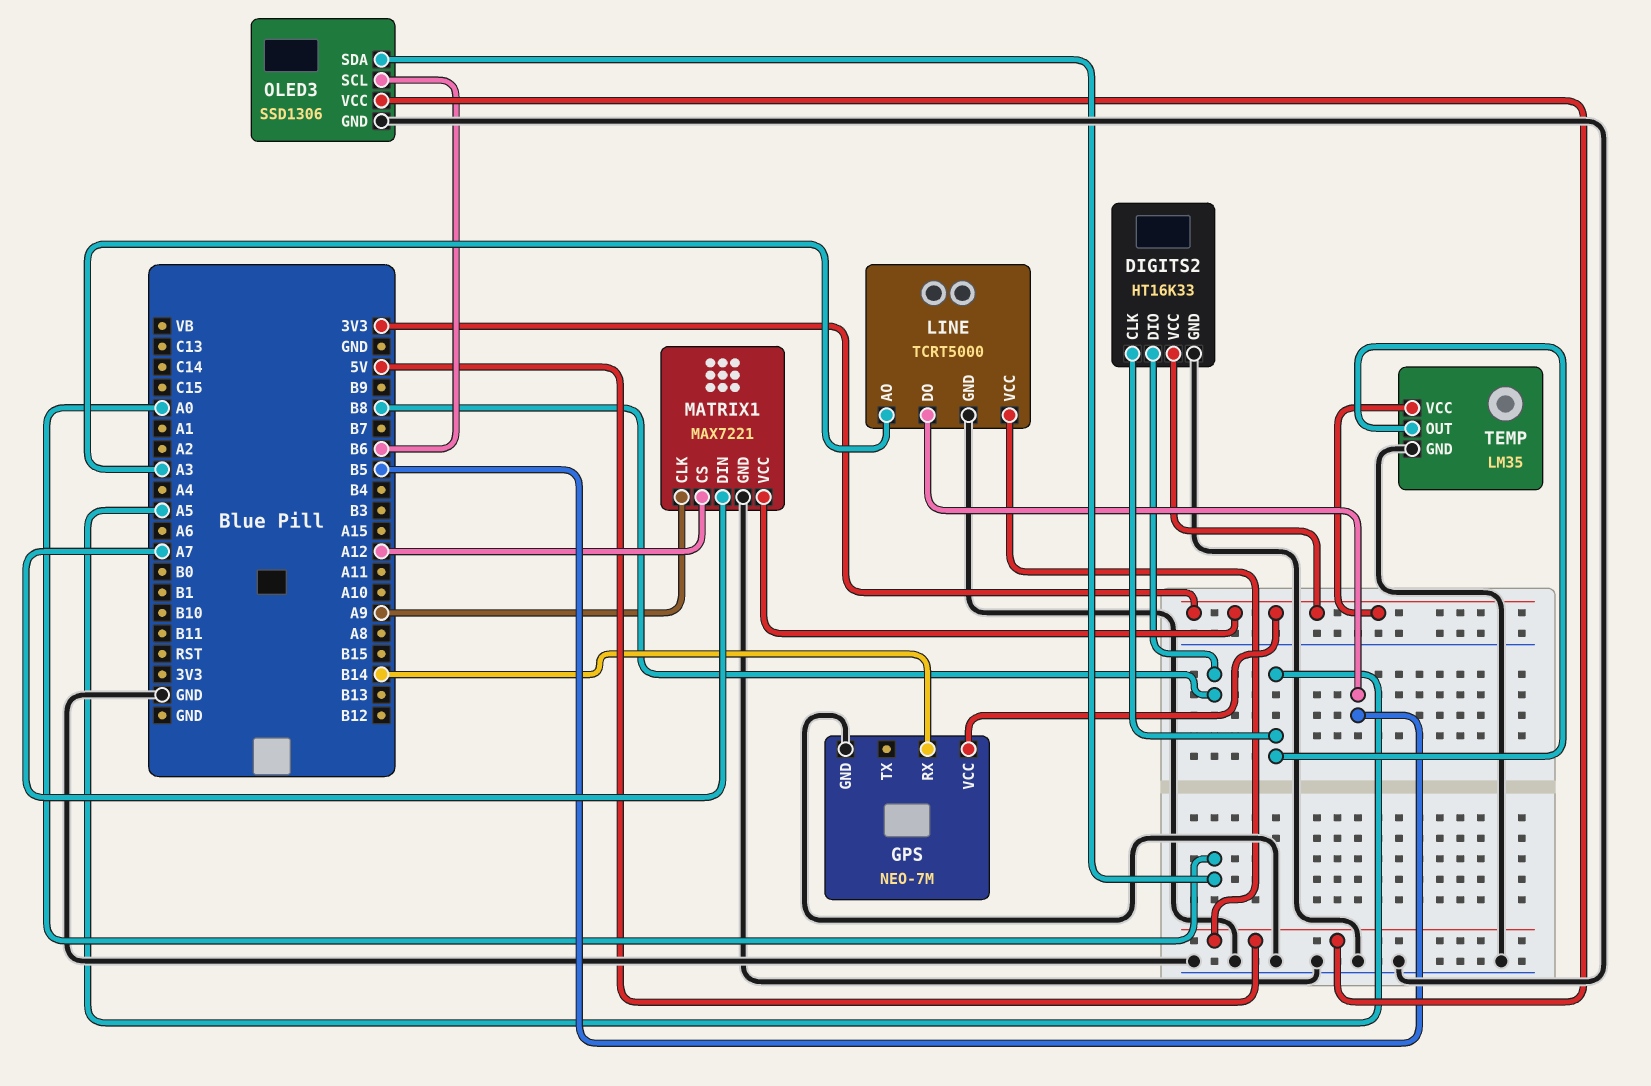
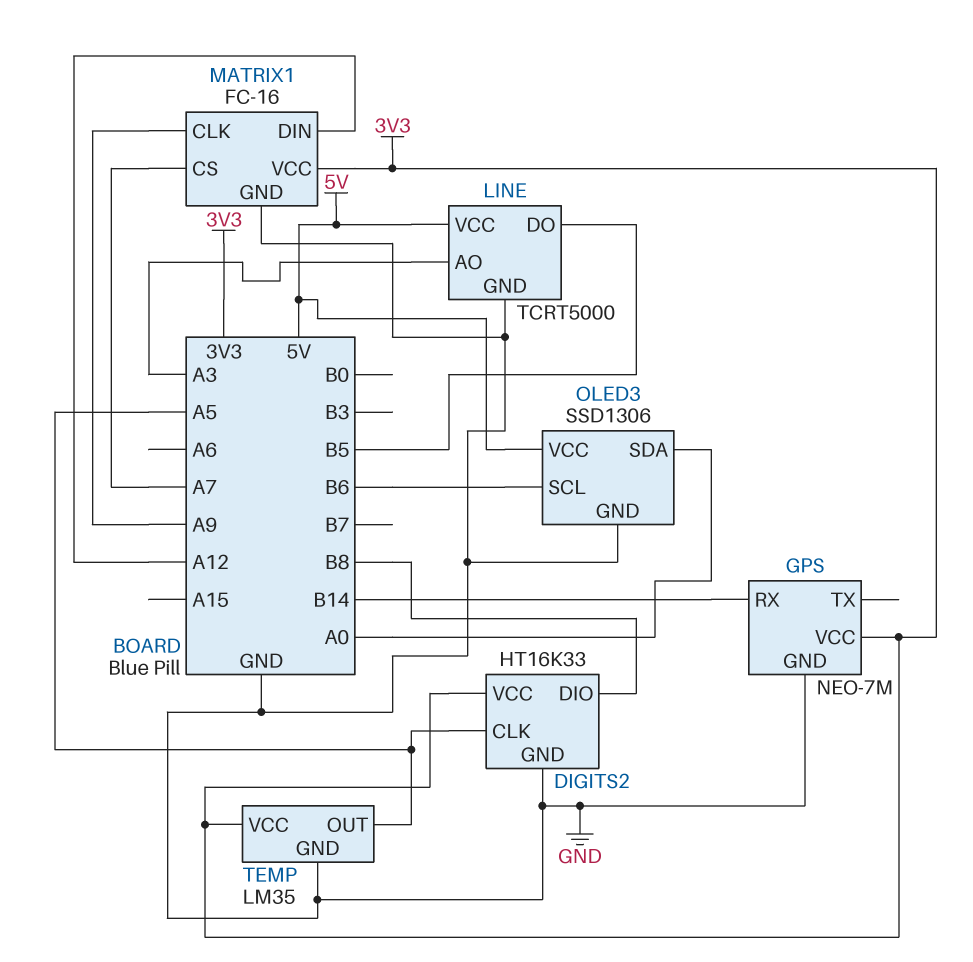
MATRIX1: MAX7221 -> FC-16
MATRIX1 pin CS: A12 -> A7
MATRIX1 pin DIN: A7 -> A12

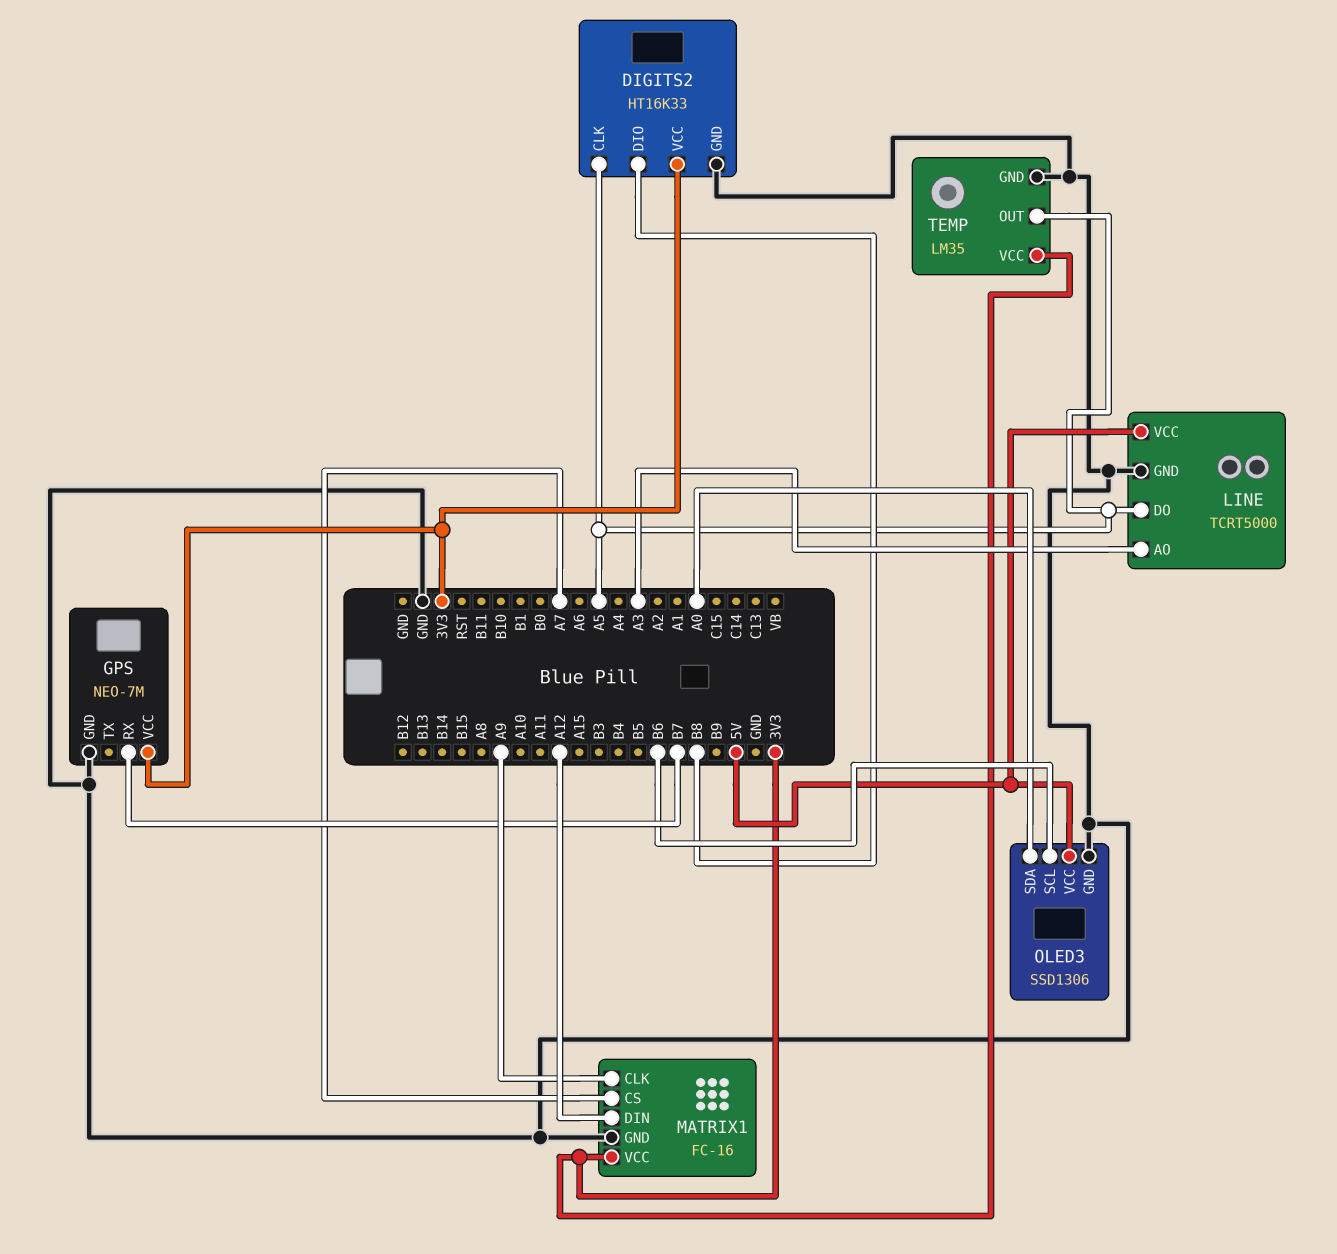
GPS pin RX: B14 -> B7
LINE pin DO: B5 -> A5

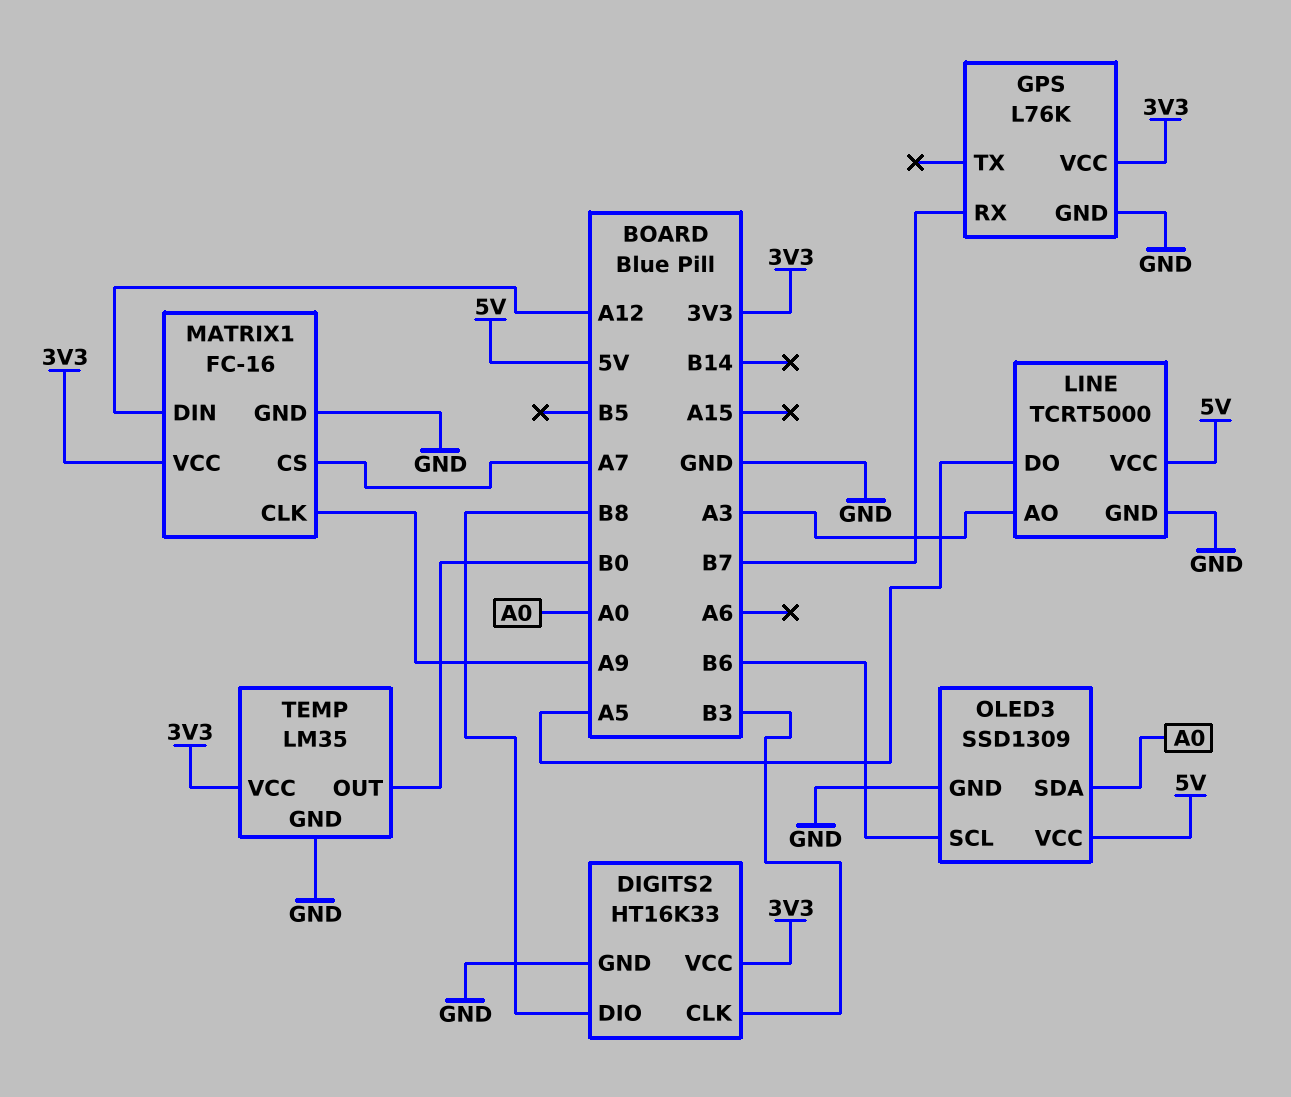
DIGITS2 pin CLK: A5 -> B3
GPS: NEO-7M -> L76K
OLED3: SSD1306 -> SSD1309
TEMP pin OUT: A5 -> B0

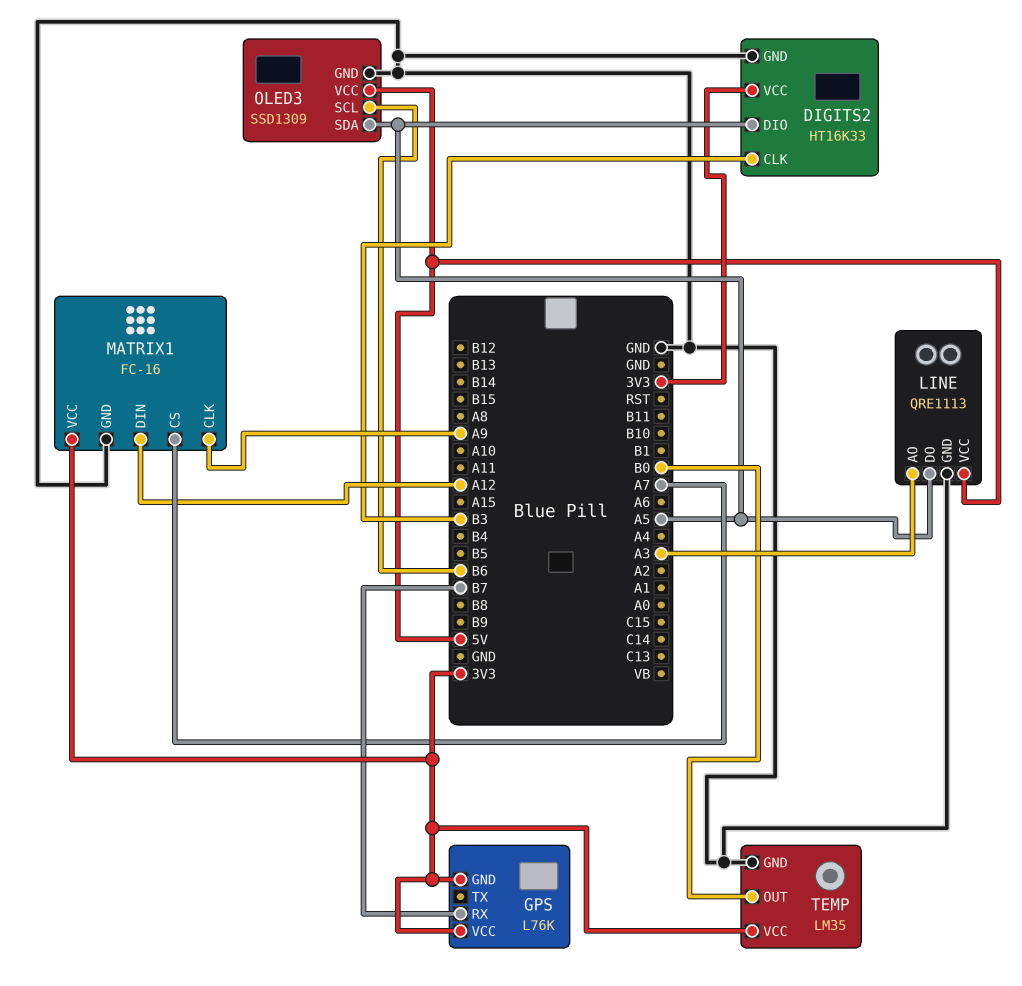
DIGITS2 pin DIO: B8 -> A5
GPS pin GND: GND -> 3V3
LINE: TCRT5000 -> QRE1113
OLED3 pin SDA: A0 -> A5

